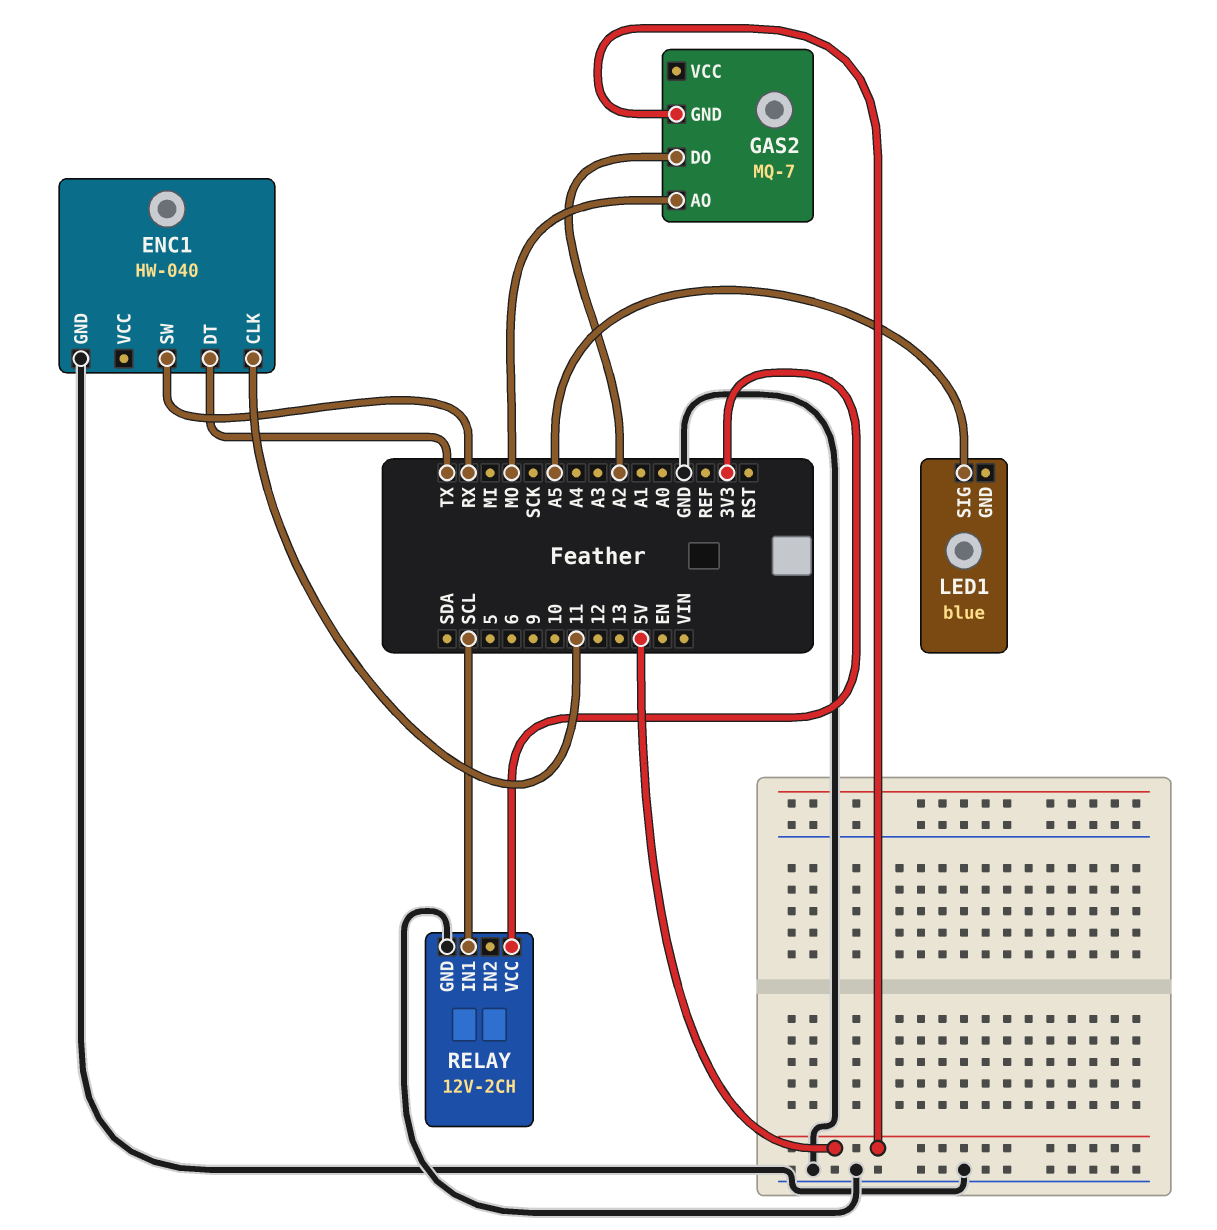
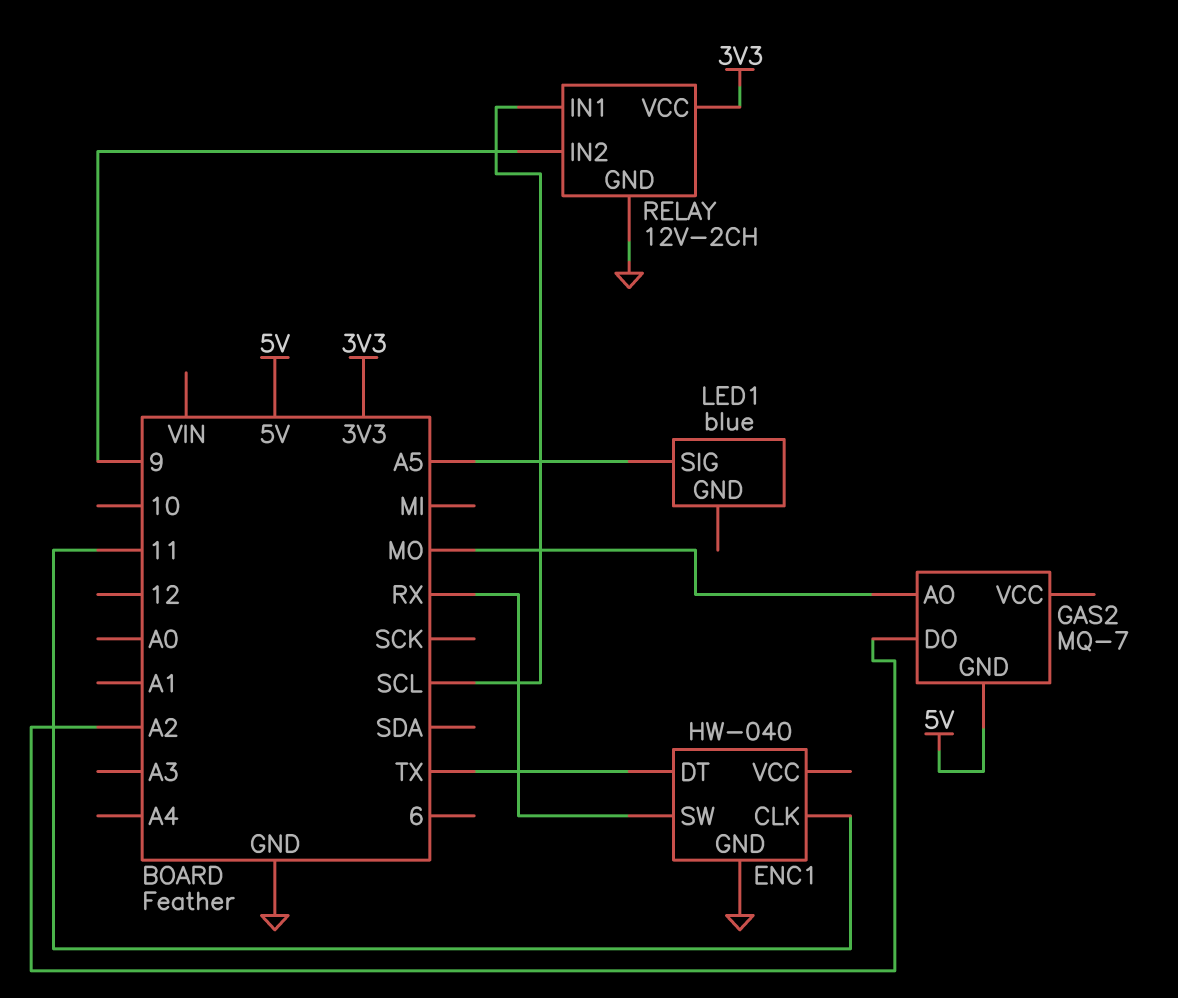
RELAY pin IN2: none -> 9

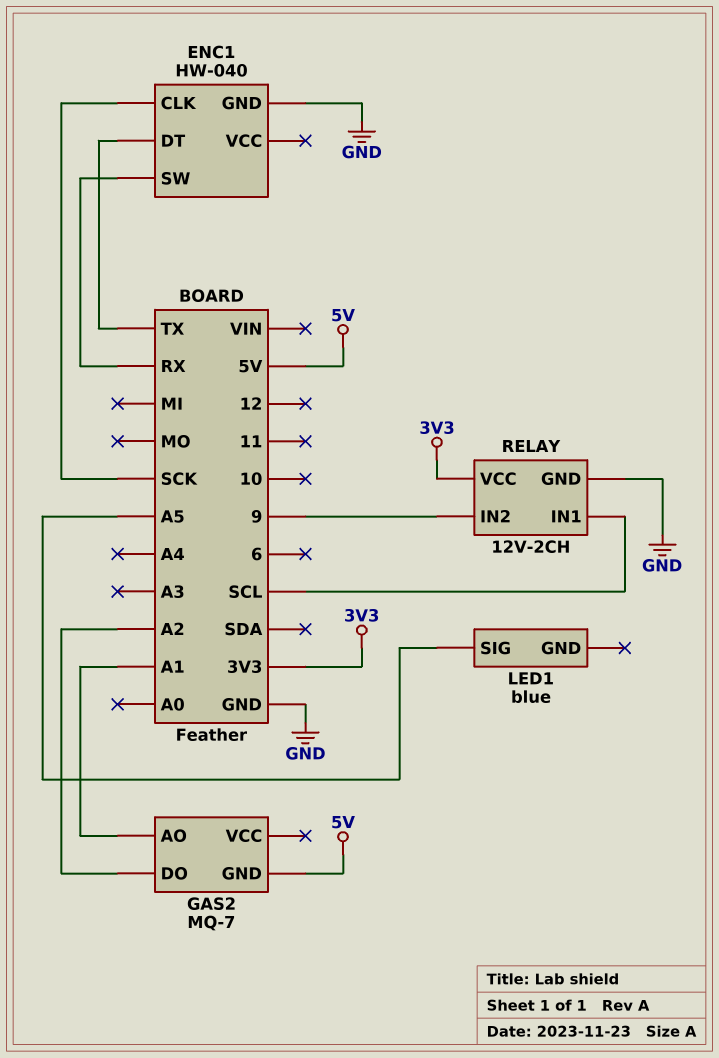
ENC1 pin CLK: 11 -> SCK
GAS2 pin AO: MO -> A1

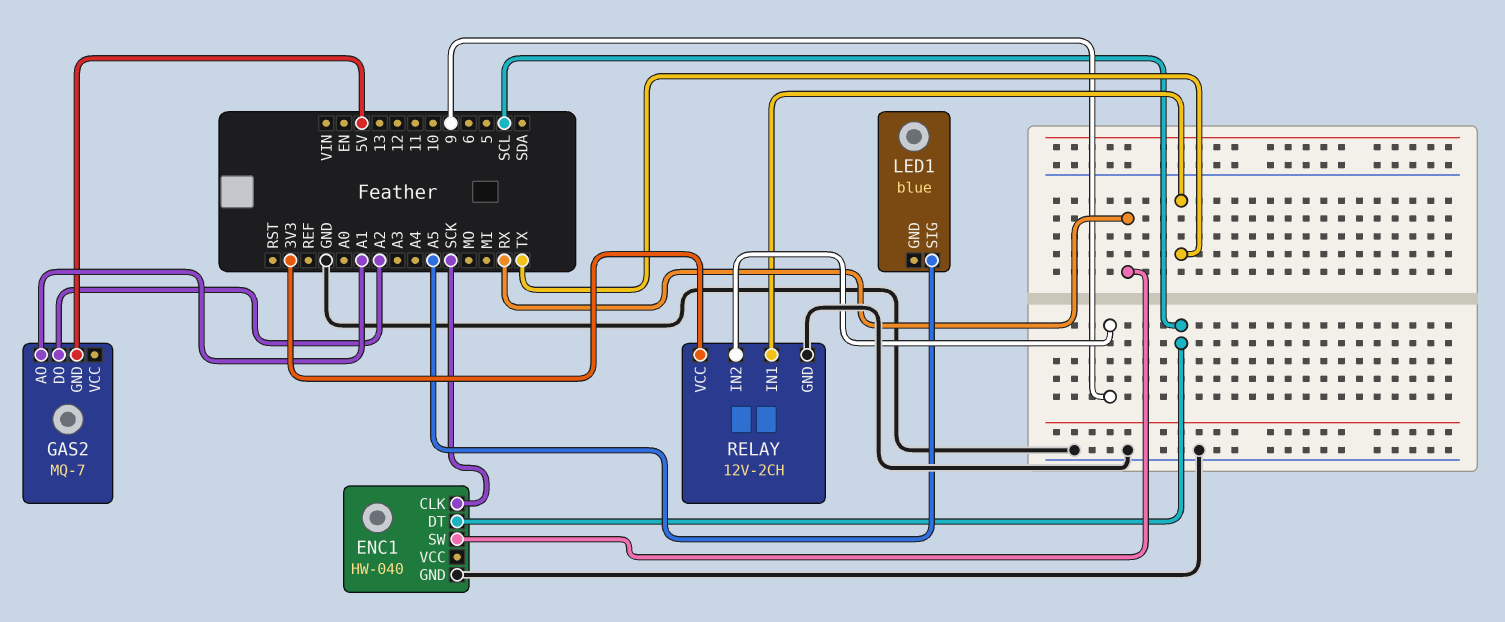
ENC1 pin DT: TX -> SCL
RELAY pin IN1: SCL -> TX

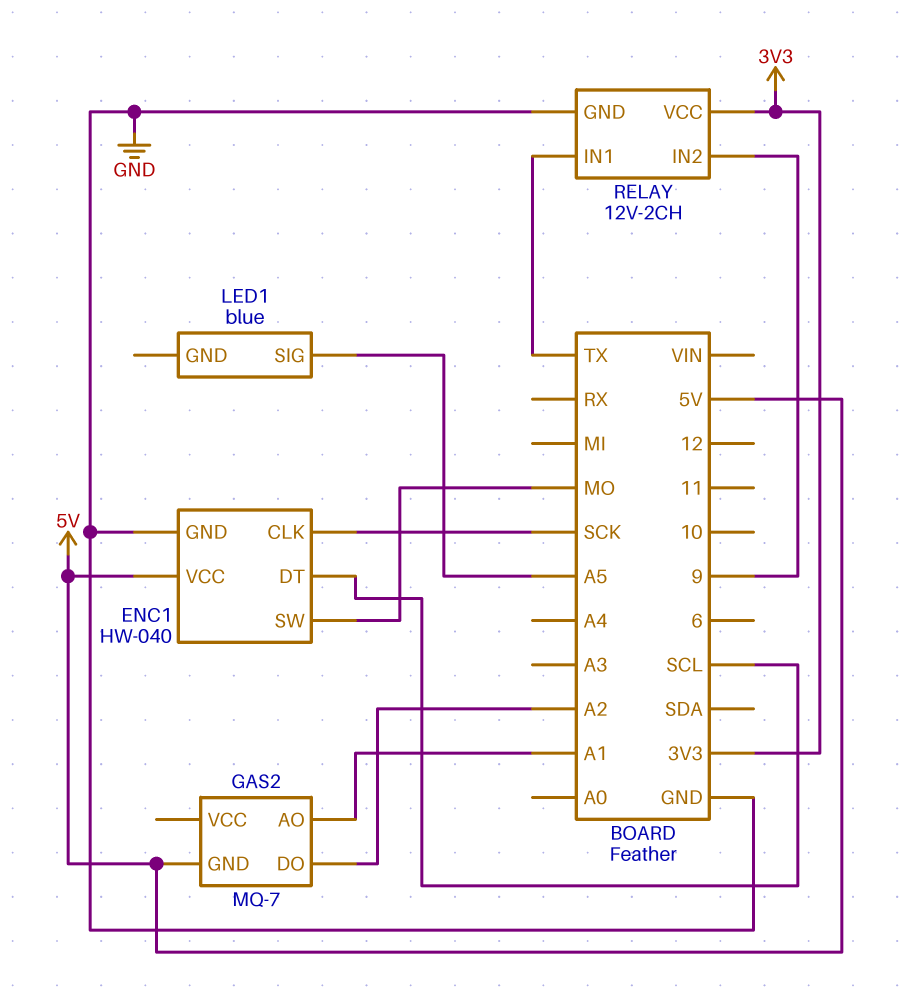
ENC1 pin SW: RX -> MO
ENC1 pin VCC: none -> 5V

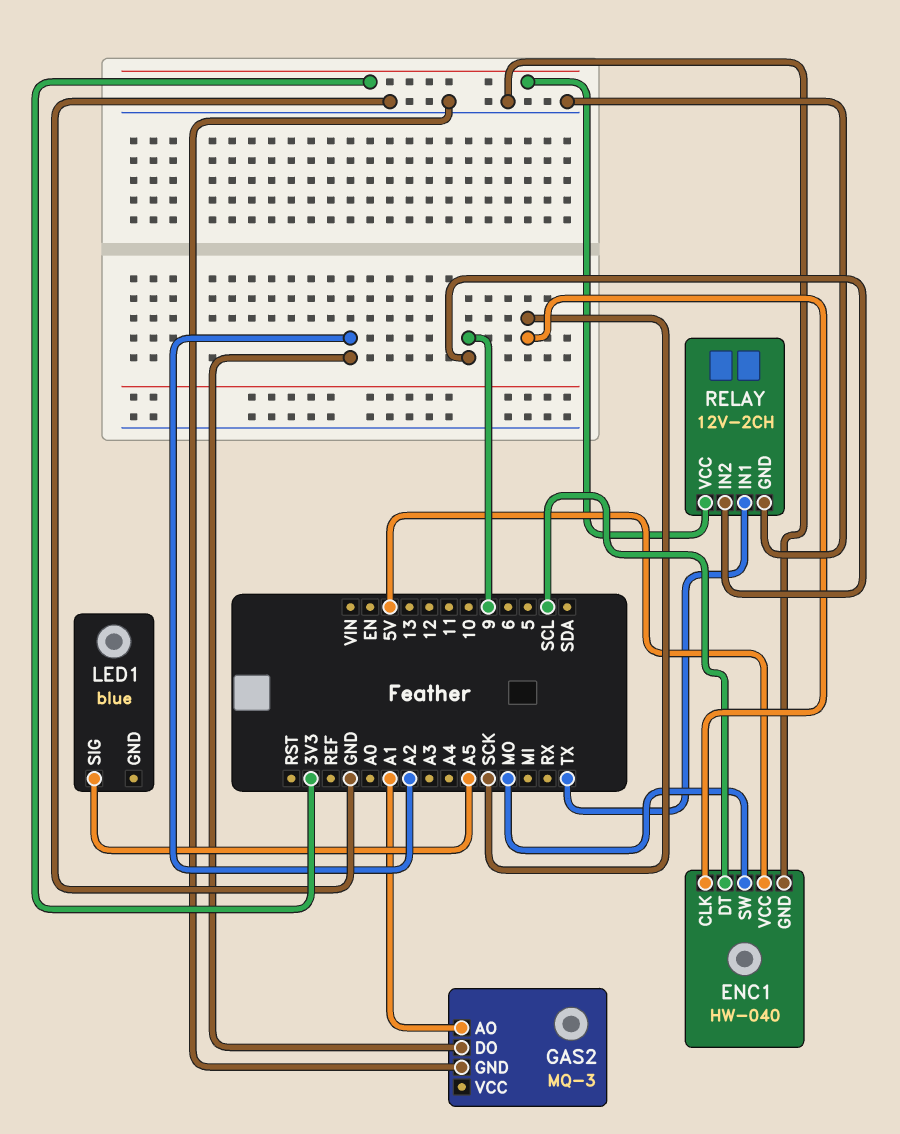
GAS2: MQ-7 -> MQ-3
GAS2 pin GND: 5V -> GND

